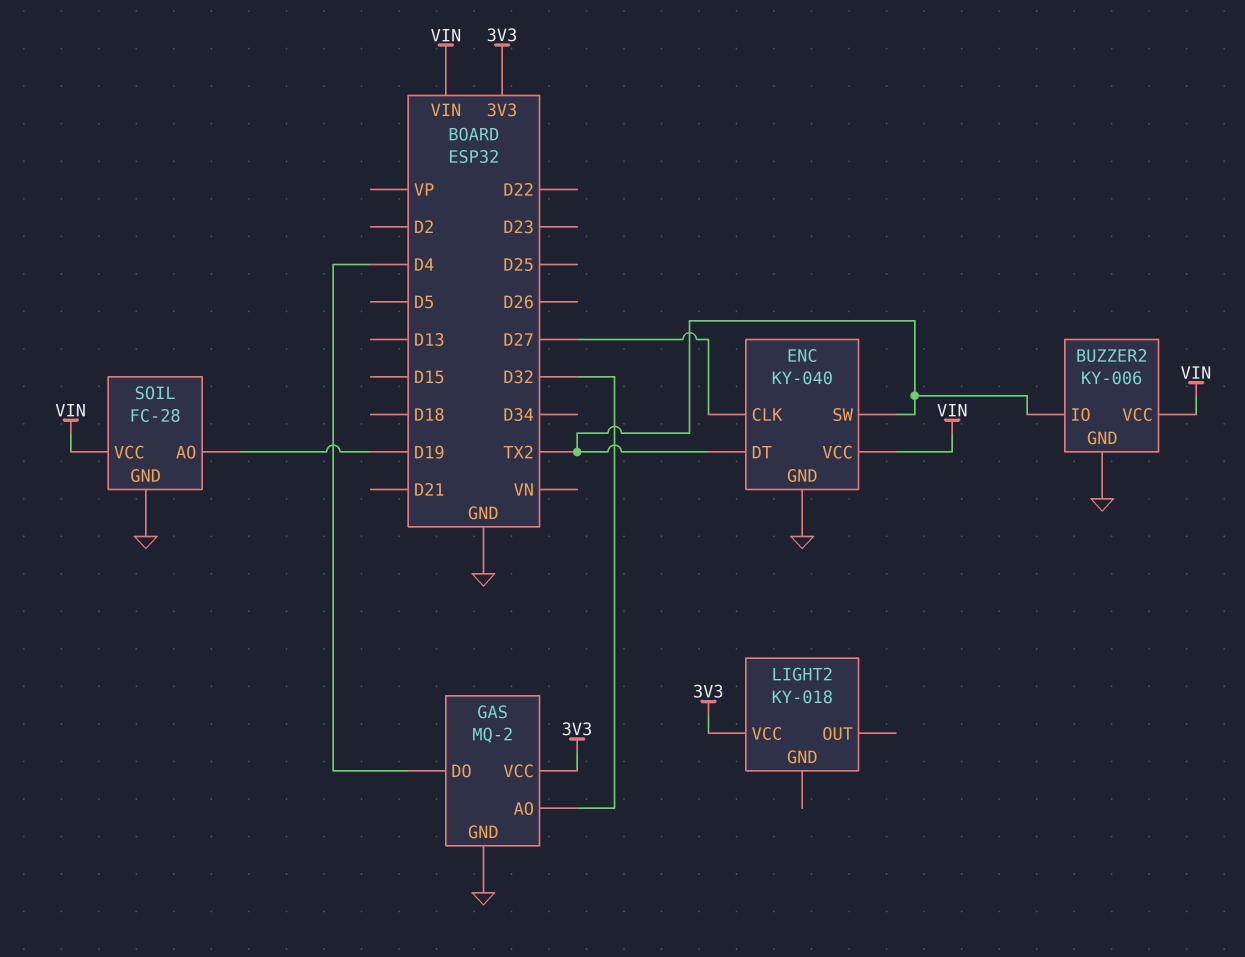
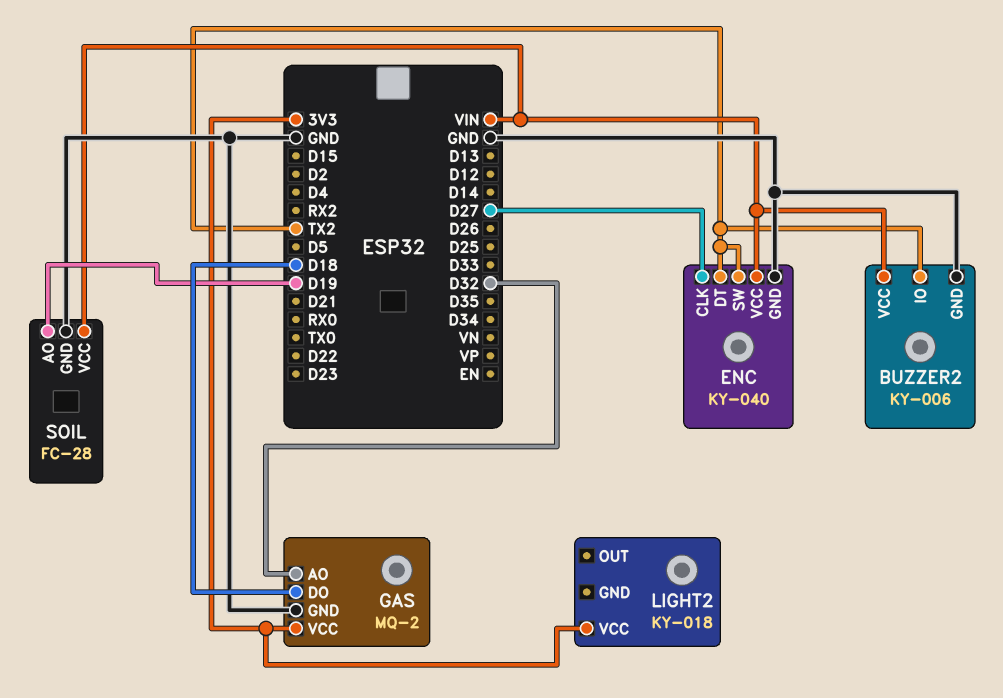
GAS pin DO: D4 -> D18

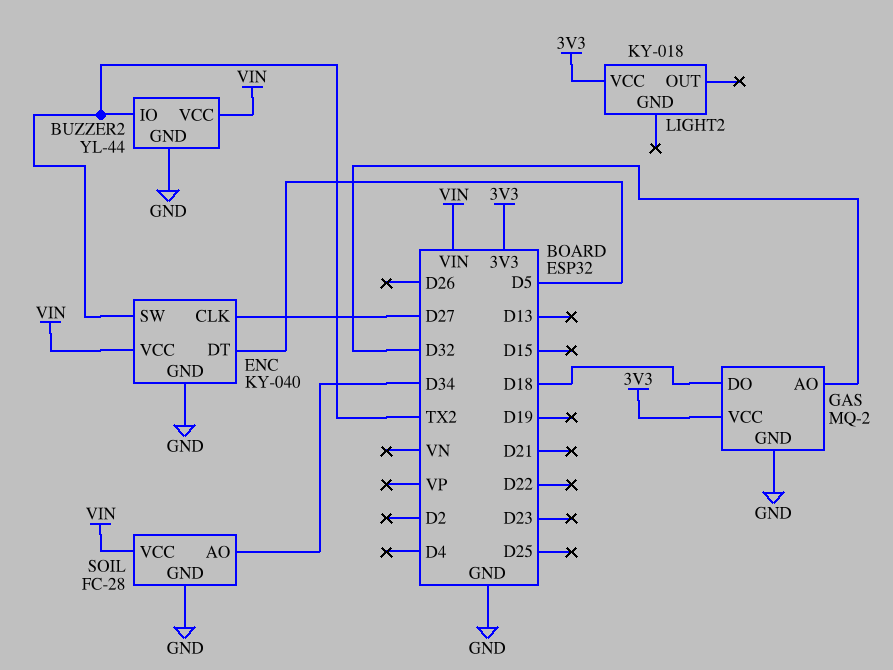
BUZZER2: KY-006 -> YL-44
ENC pin DT: TX2 -> D5
SOIL pin AO: D19 -> D34

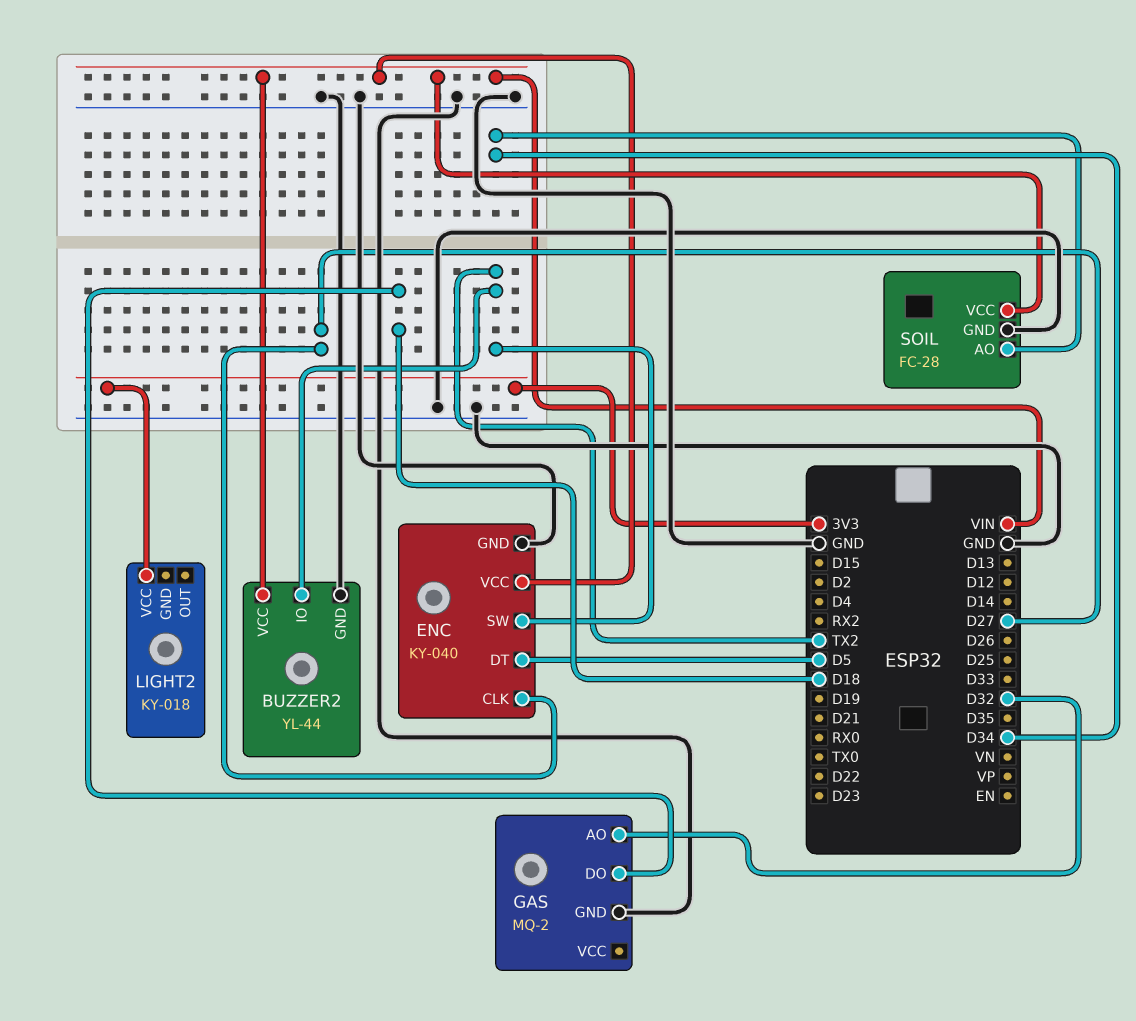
GAS pin VCC: 3V3 -> none

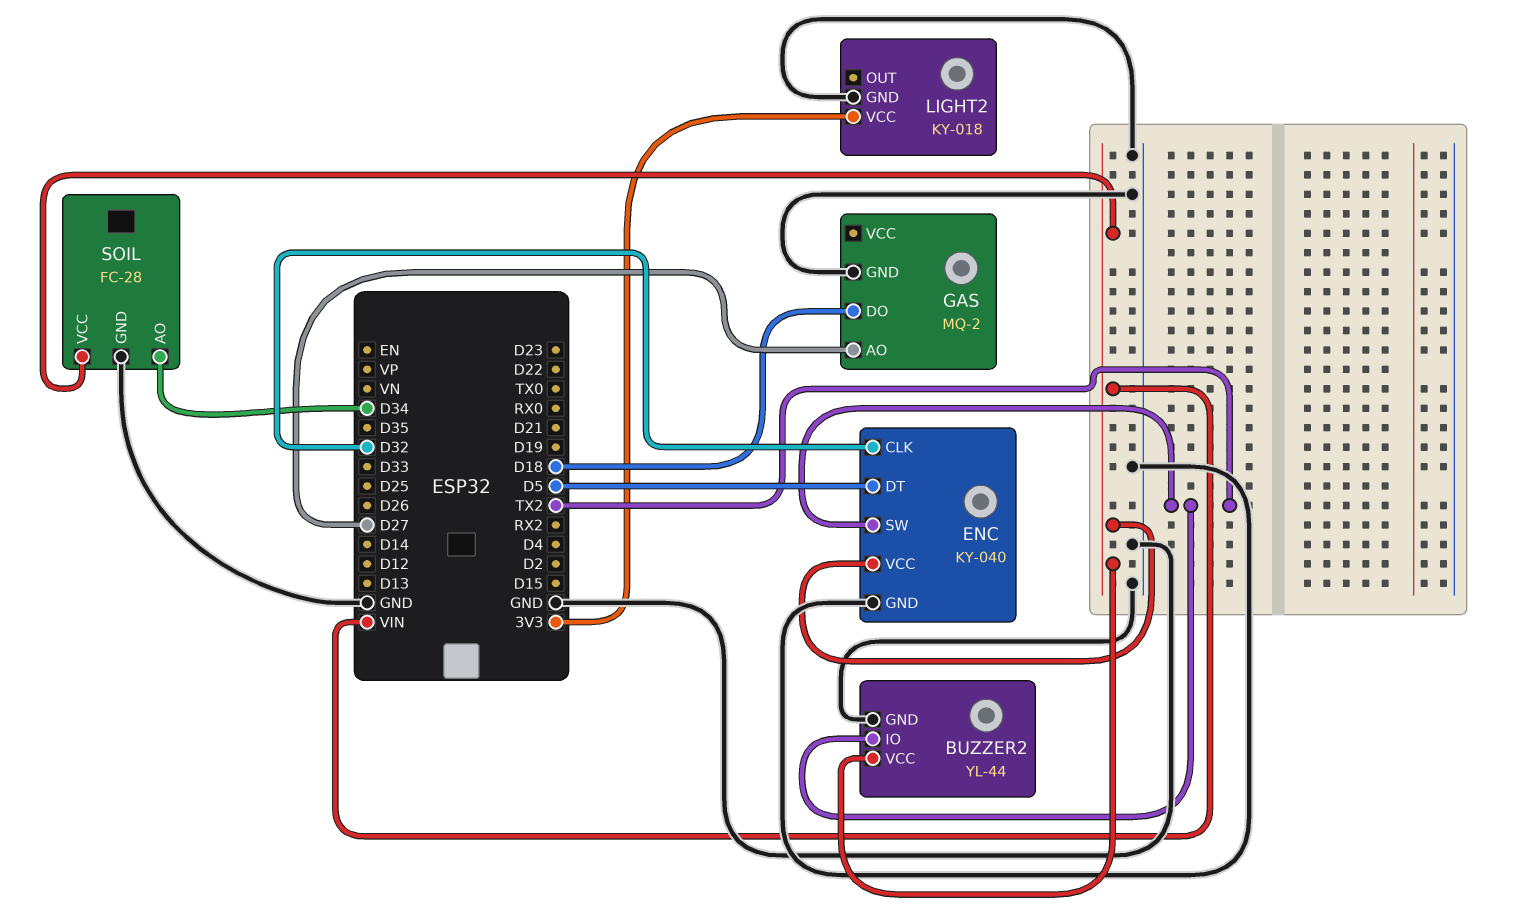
ENC pin CLK: D27 -> D32
GAS pin AO: D32 -> D27
LIGHT2 pin GND: none -> GND

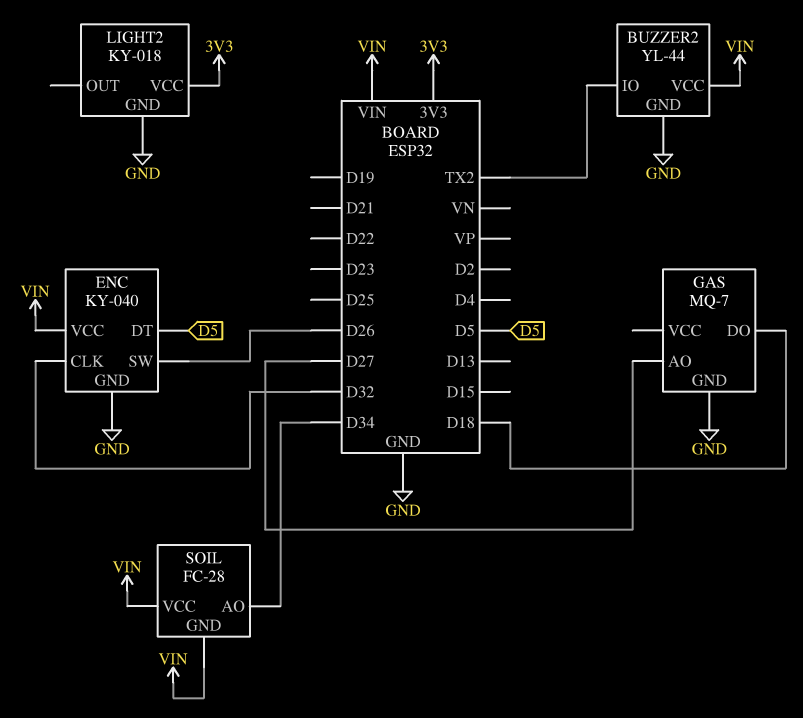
ENC pin SW: TX2 -> D26
GAS: MQ-2 -> MQ-7
SOIL pin GND: GND -> VIN

